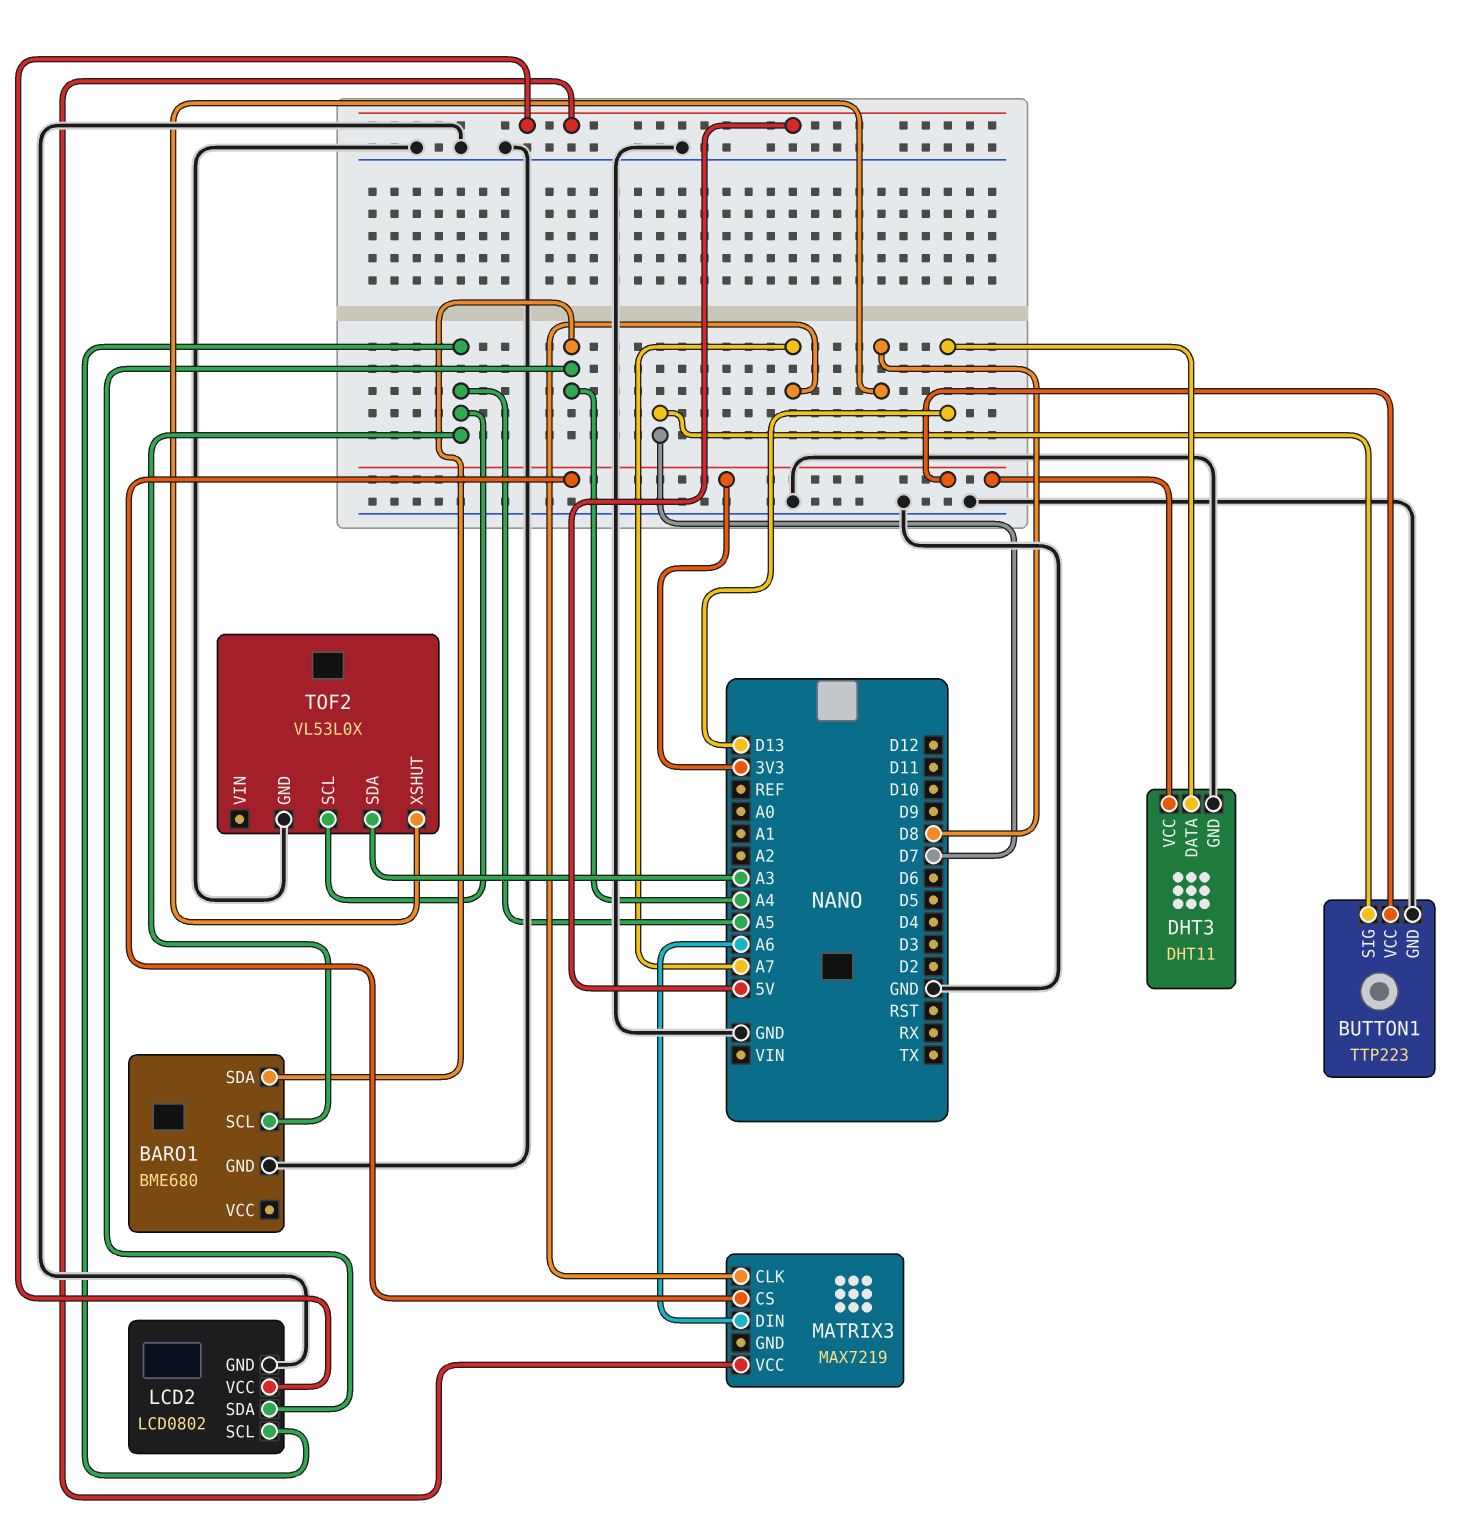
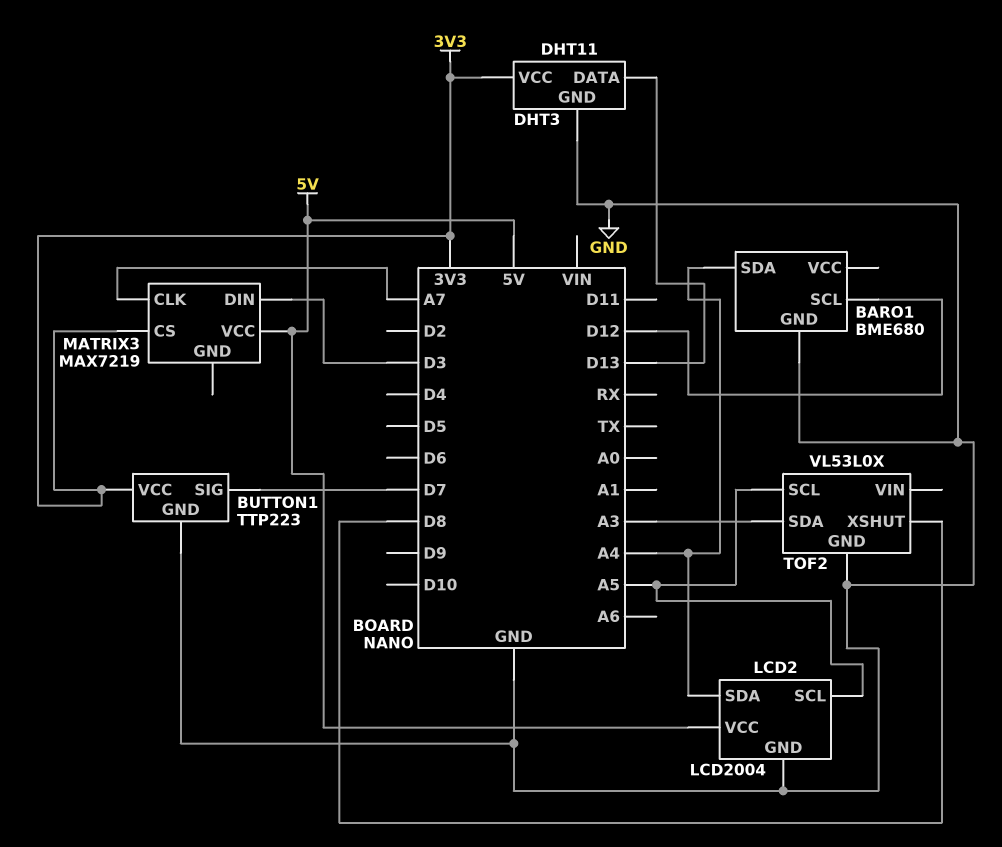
BARO1 pin SCL: A5 -> D12
LCD2: LCD0802 -> LCD2004
MATRIX3 pin DIN: A6 -> D3

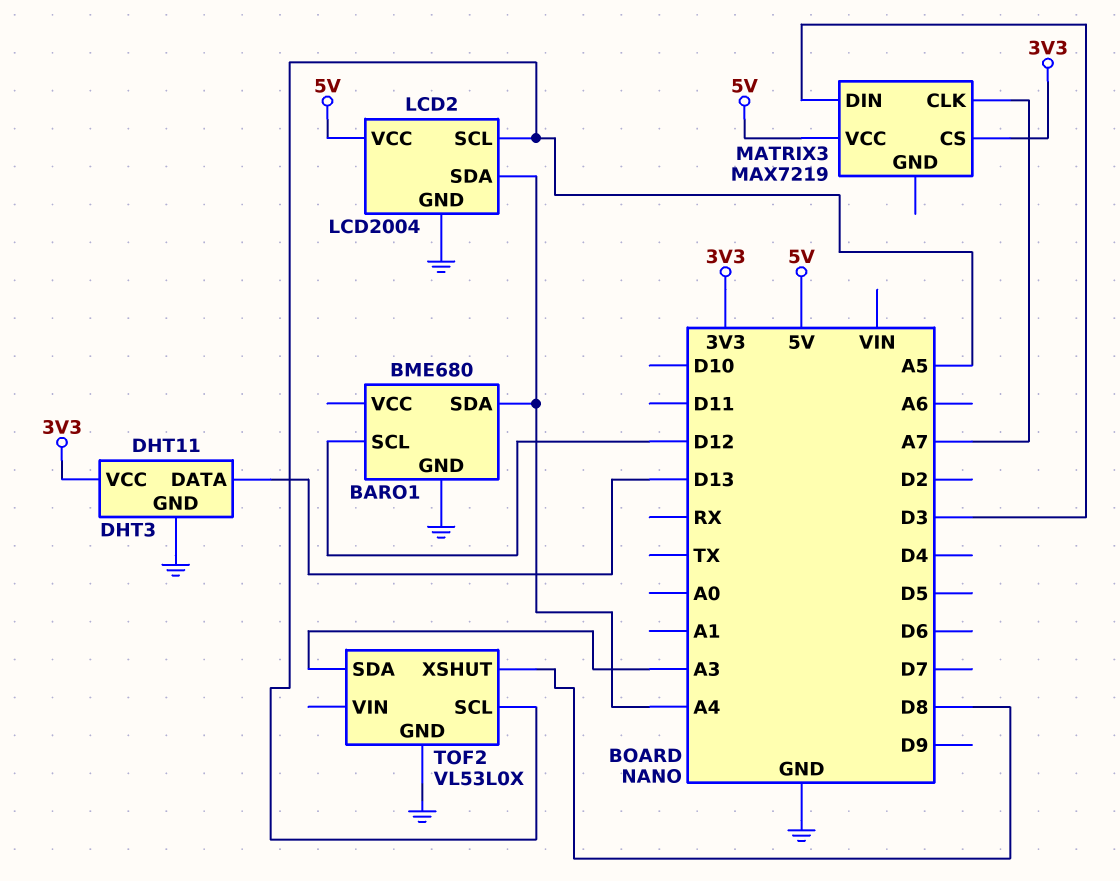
BUTTON1: TTP223 -> none
BUTTON1 pin GND: GND -> none
BUTTON1 pin SIG: D7 -> none
BUTTON1 pin VCC: 3V3 -> none

